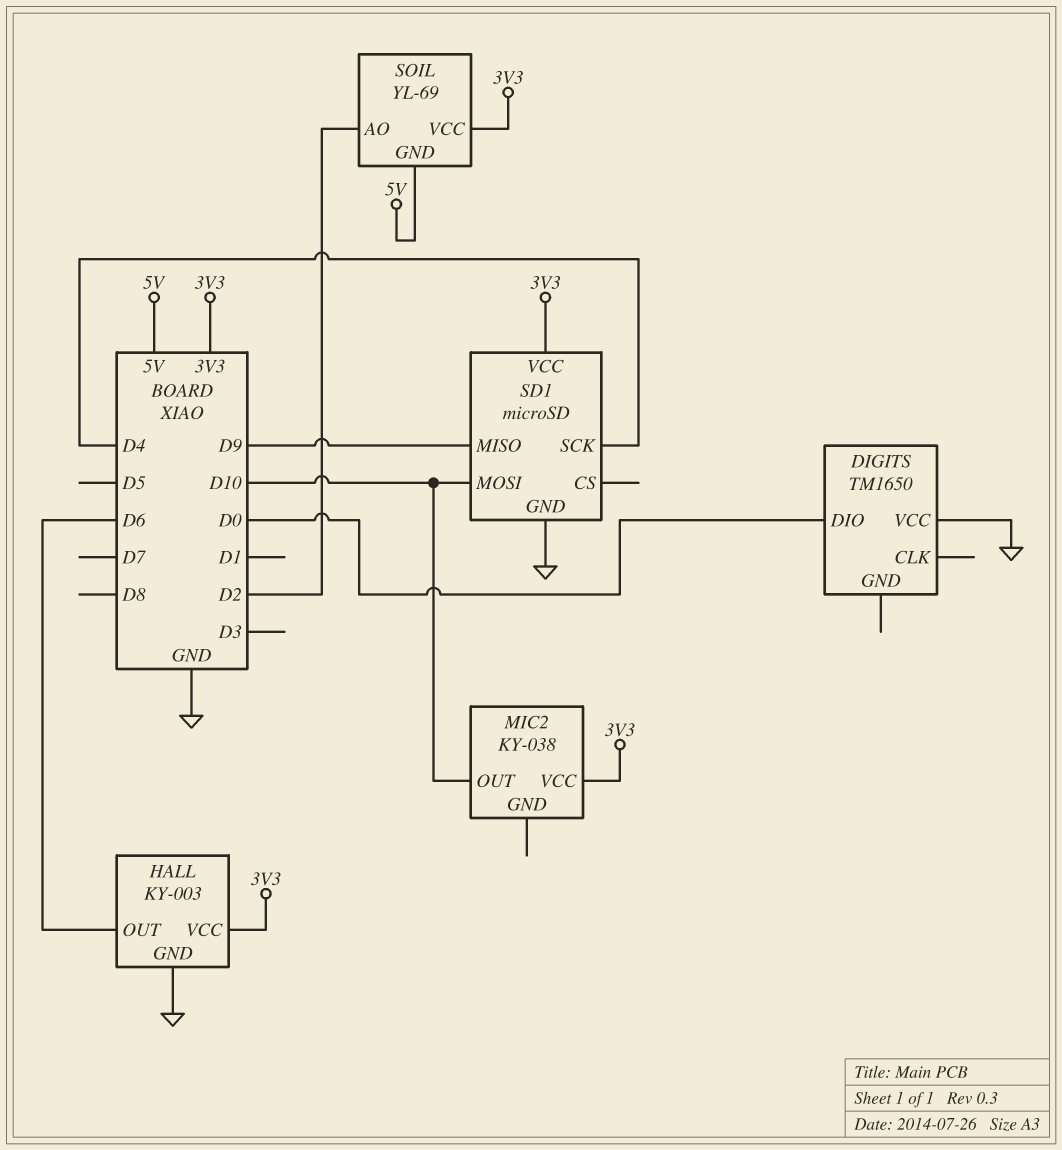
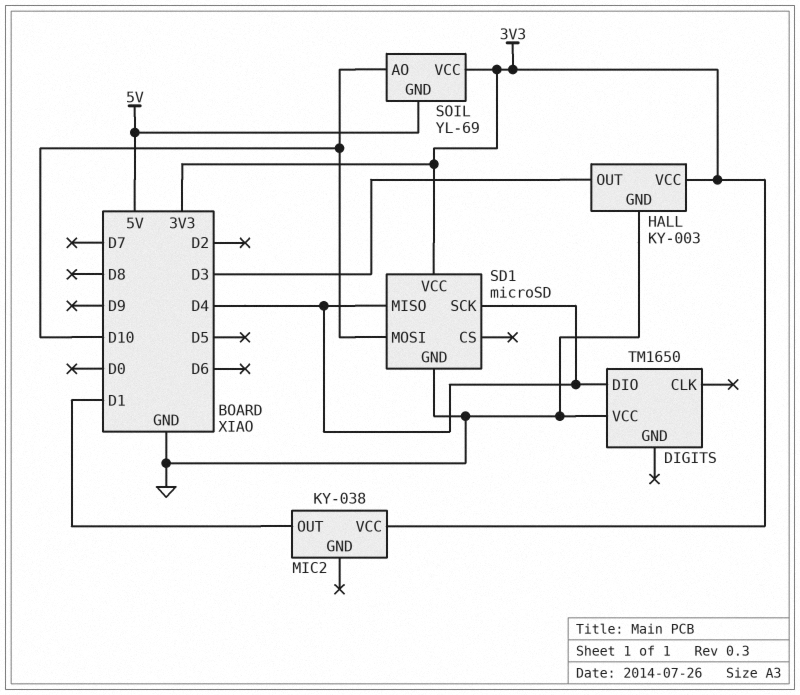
DIGITS pin DIO: D0 -> D4
HALL pin OUT: D6 -> D3
MIC2 pin OUT: D10 -> D1
SD1 pin MISO: D9 -> D4
SOIL pin AO: D2 -> D10

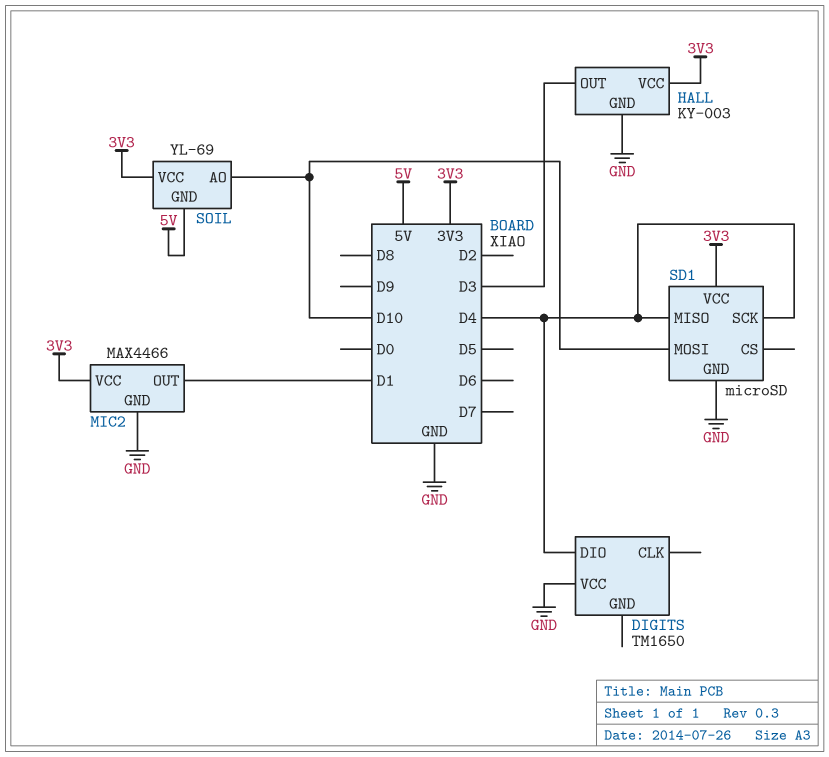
MIC2: KY-038 -> MAX4466
MIC2 pin GND: none -> GND

